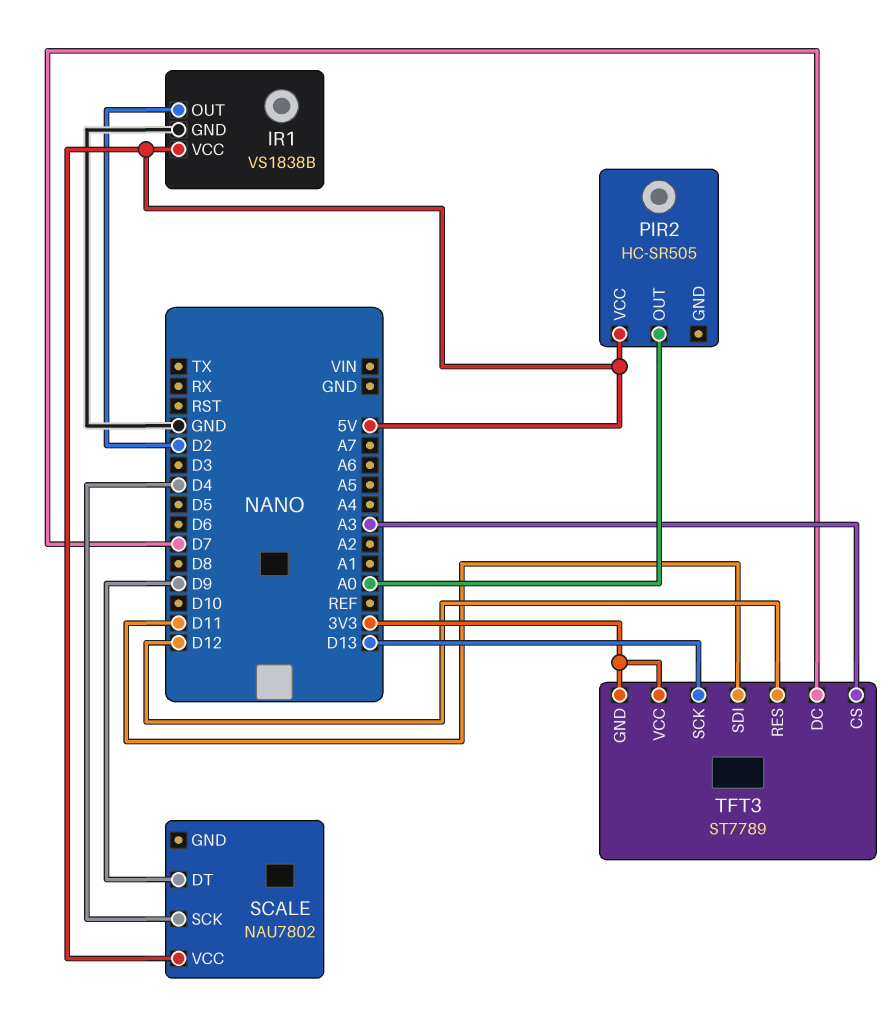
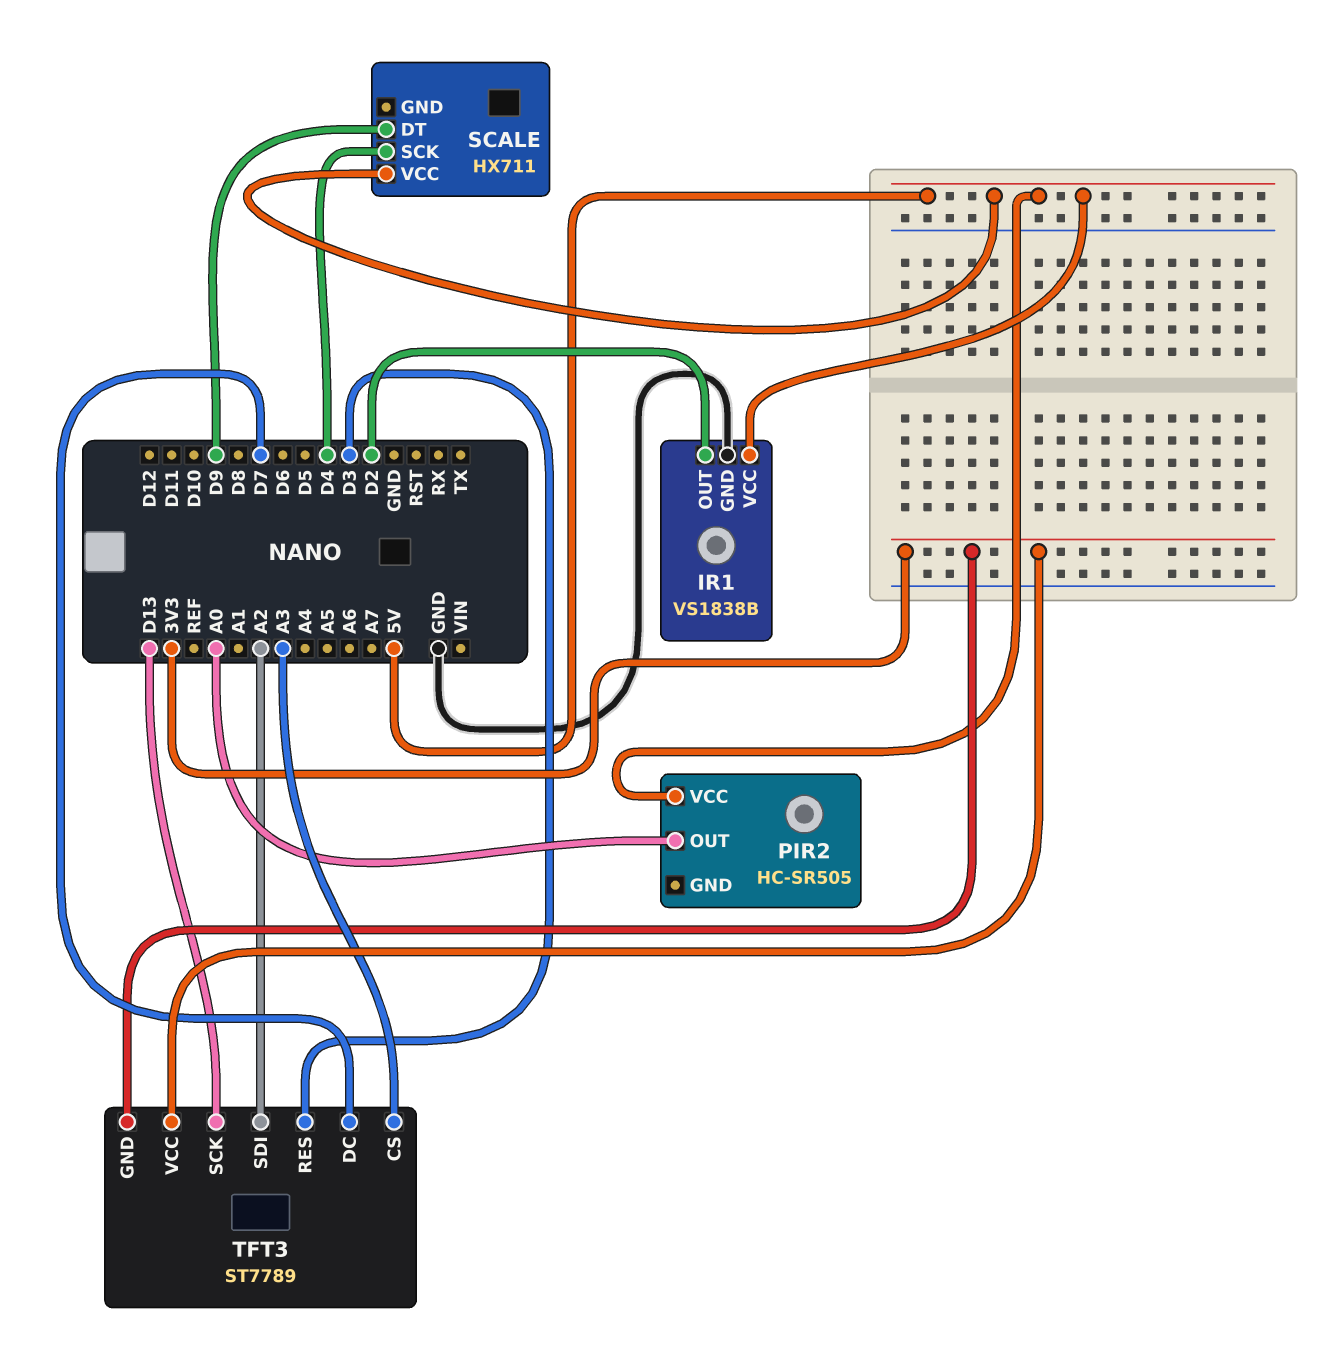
SCALE: NAU7802 -> HX711
TFT3 pin RES: D12 -> D3
TFT3 pin SDI: D11 -> A2

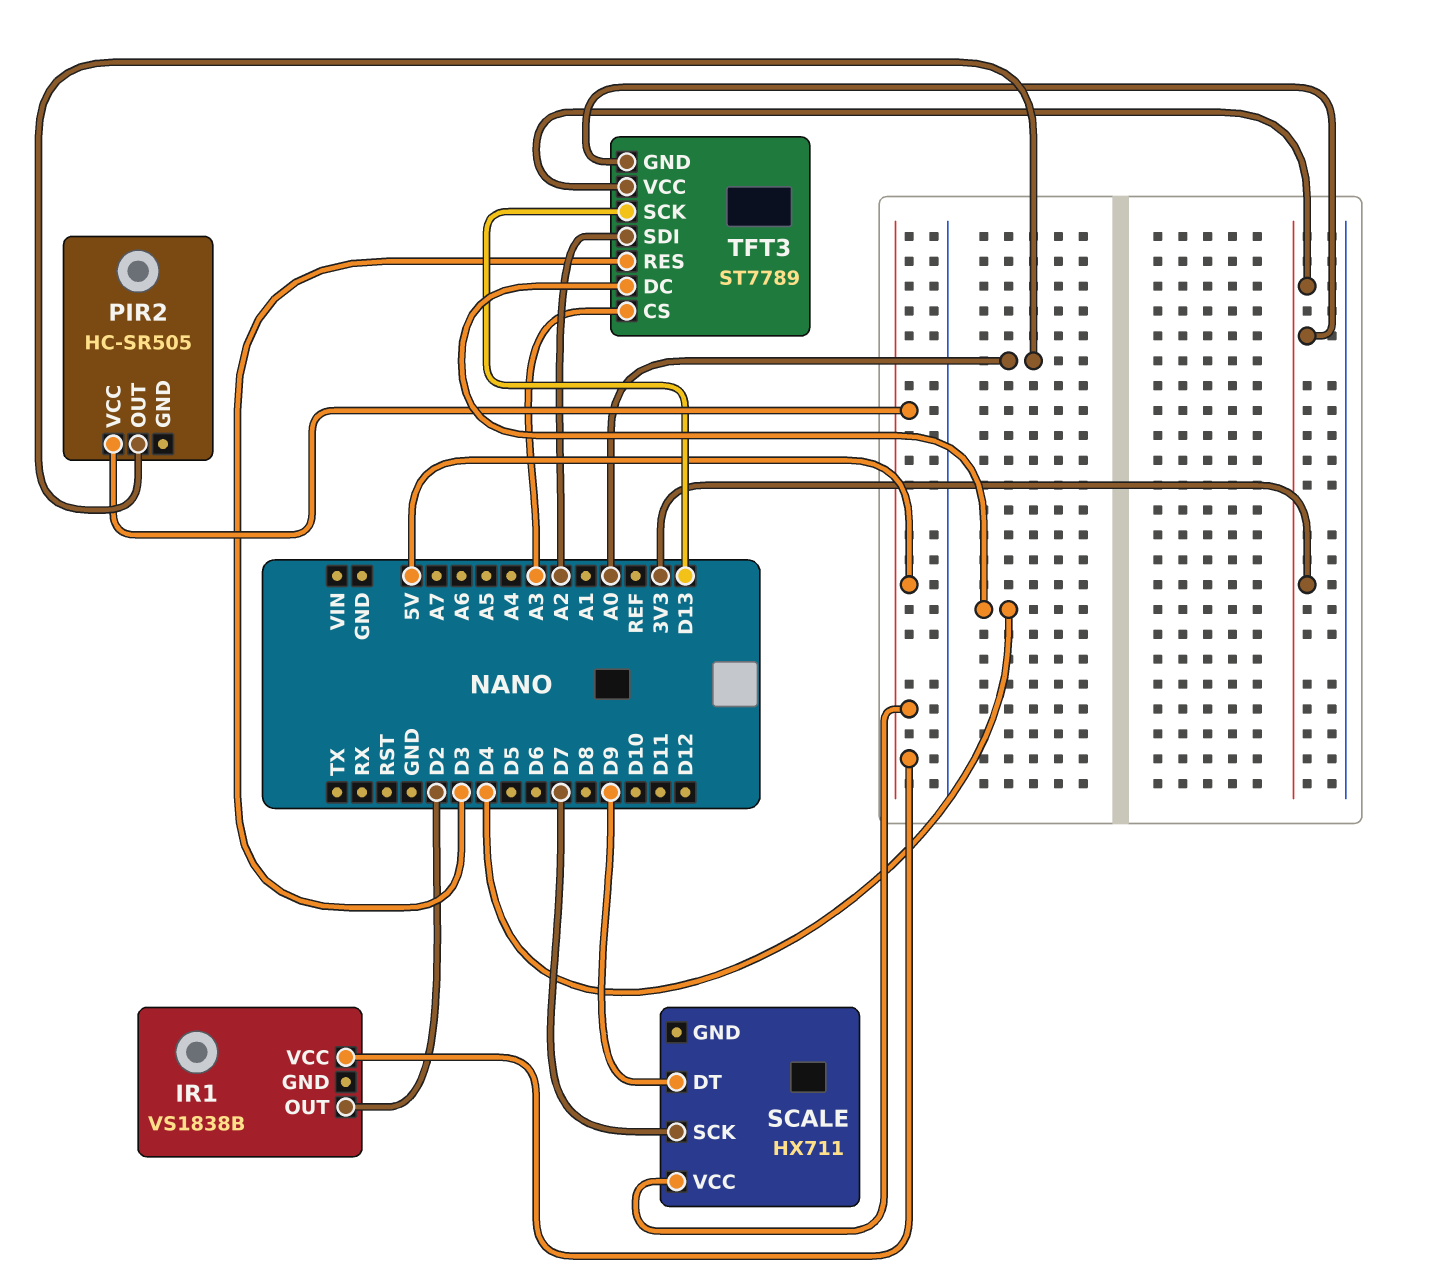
IR1 pin GND: GND -> none
SCALE pin SCK: D4 -> D7
TFT3 pin DC: D7 -> D4

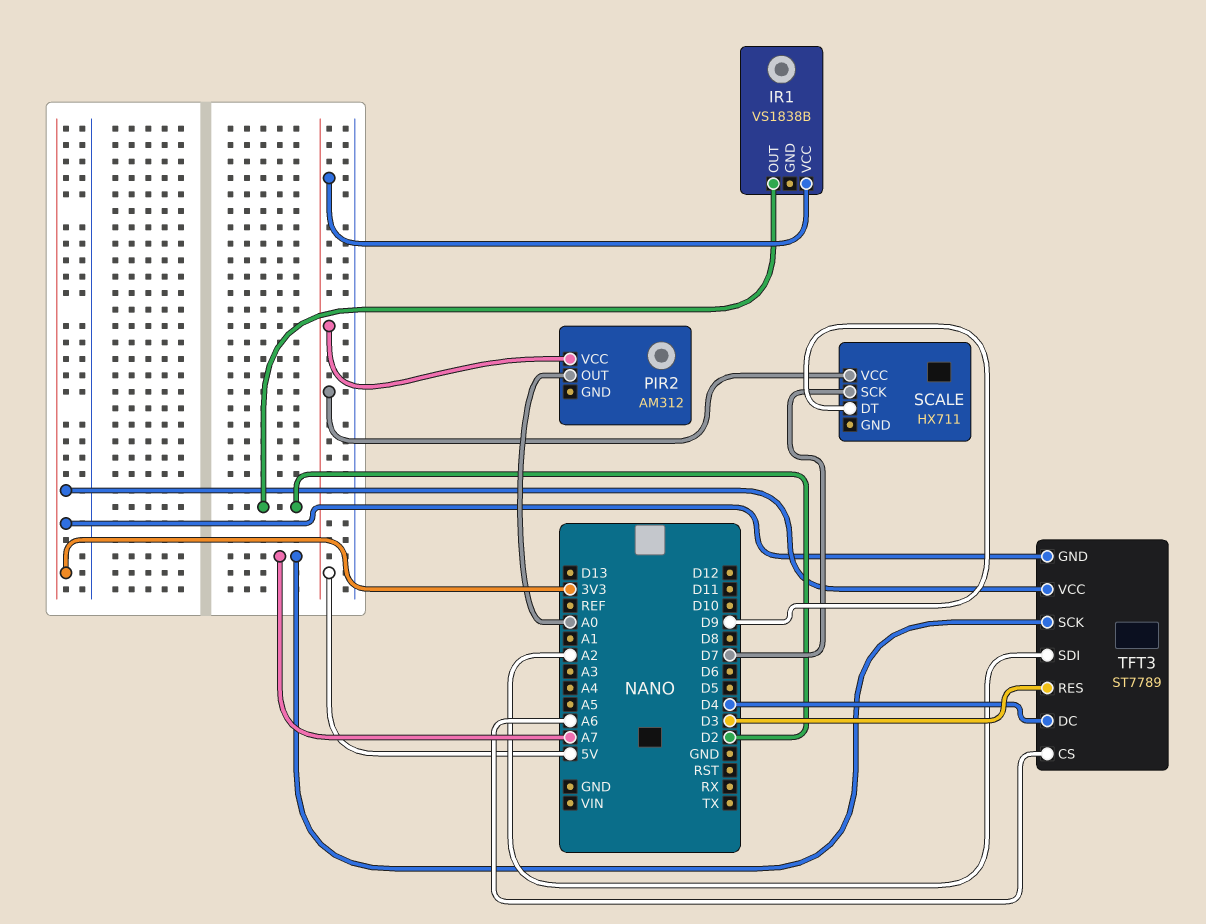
PIR2: HC-SR505 -> AM312
TFT3 pin CS: A3 -> A6
TFT3 pin SCK: D13 -> A7

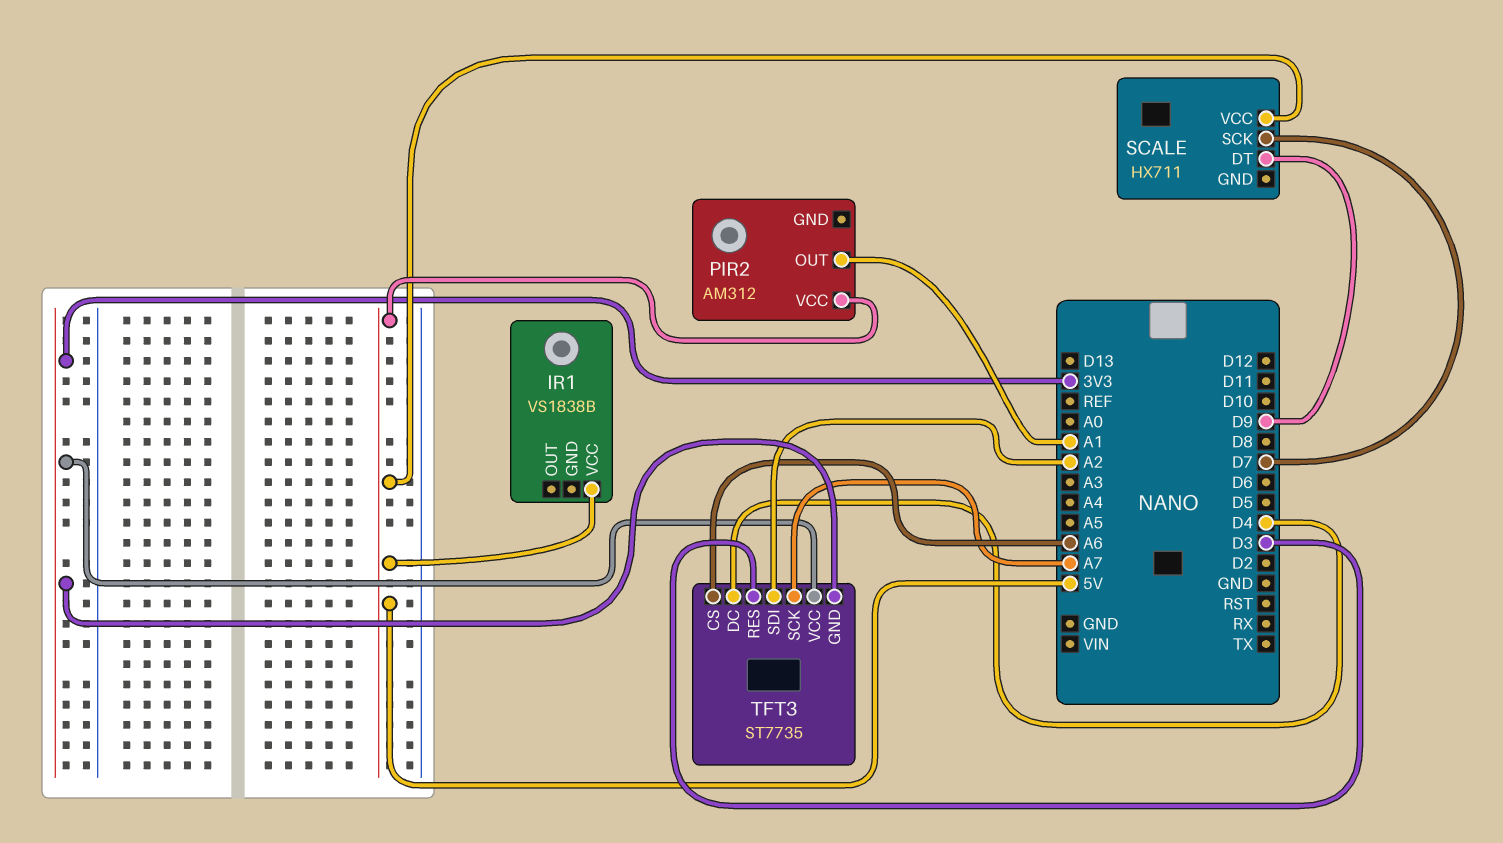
IR1 pin OUT: D2 -> none
PIR2 pin OUT: A0 -> A1
TFT3: ST7789 -> ST7735

